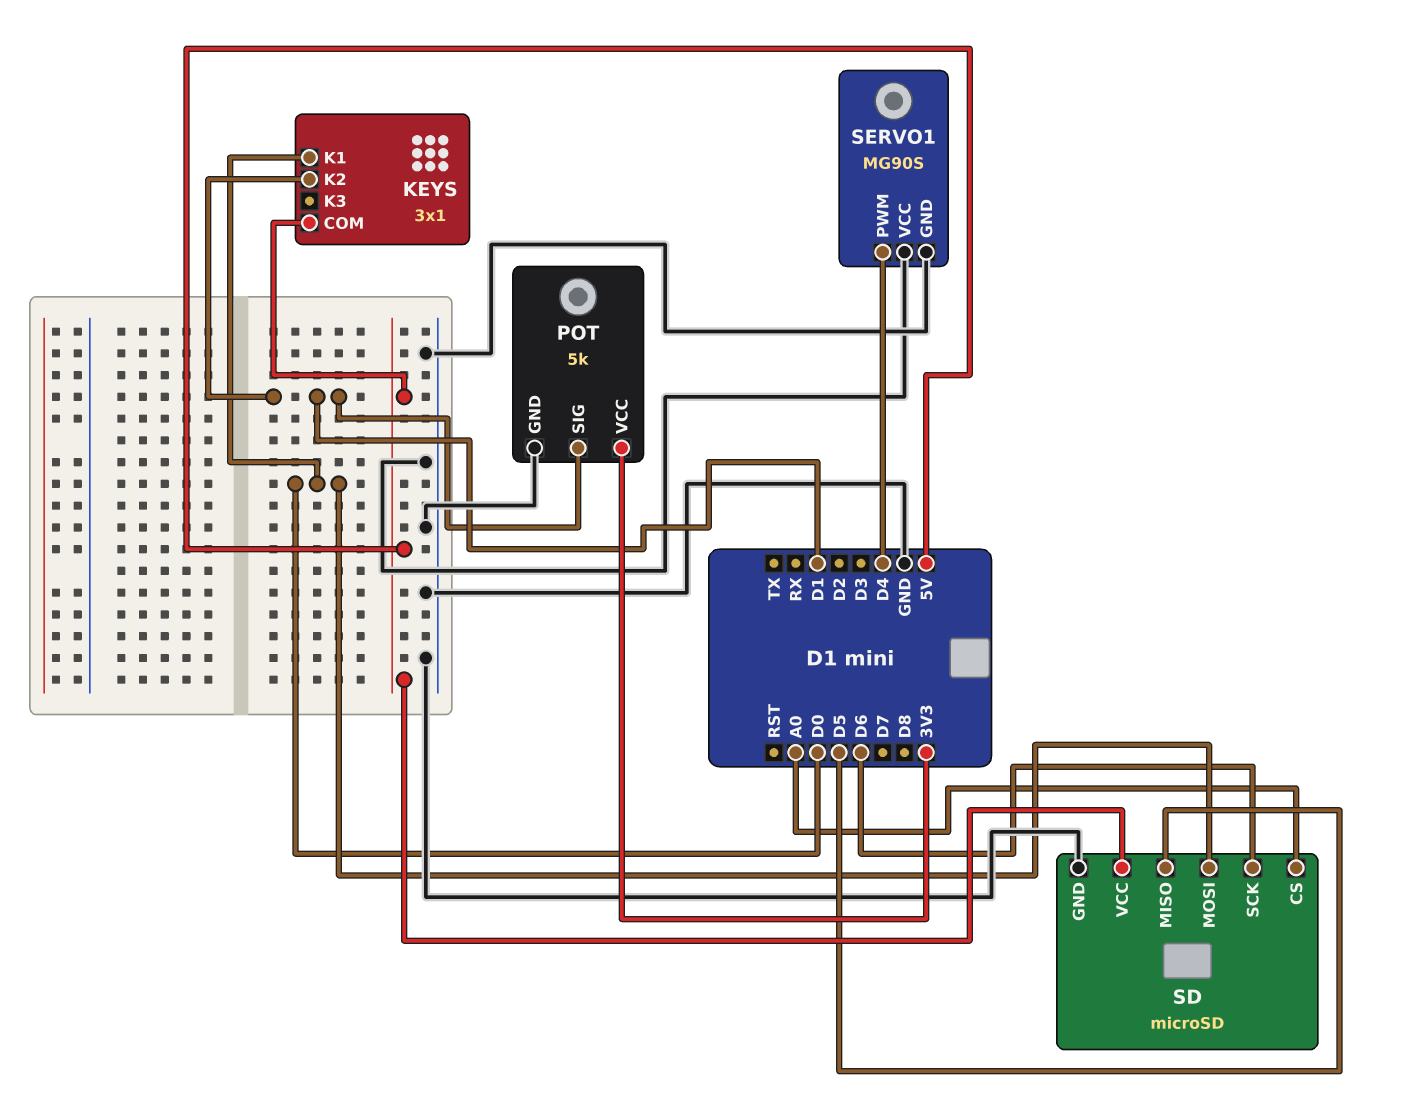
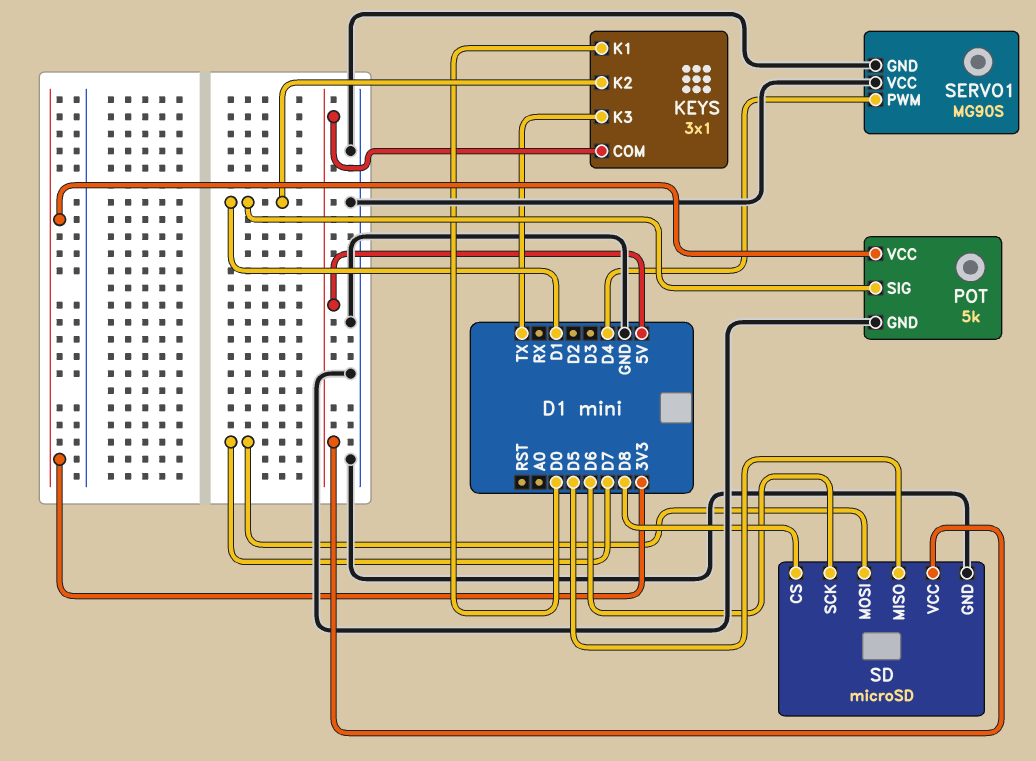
KEYS pin K3: none -> TX
SD pin CS: A0 -> D8
SD pin MOSI: D0 -> D7

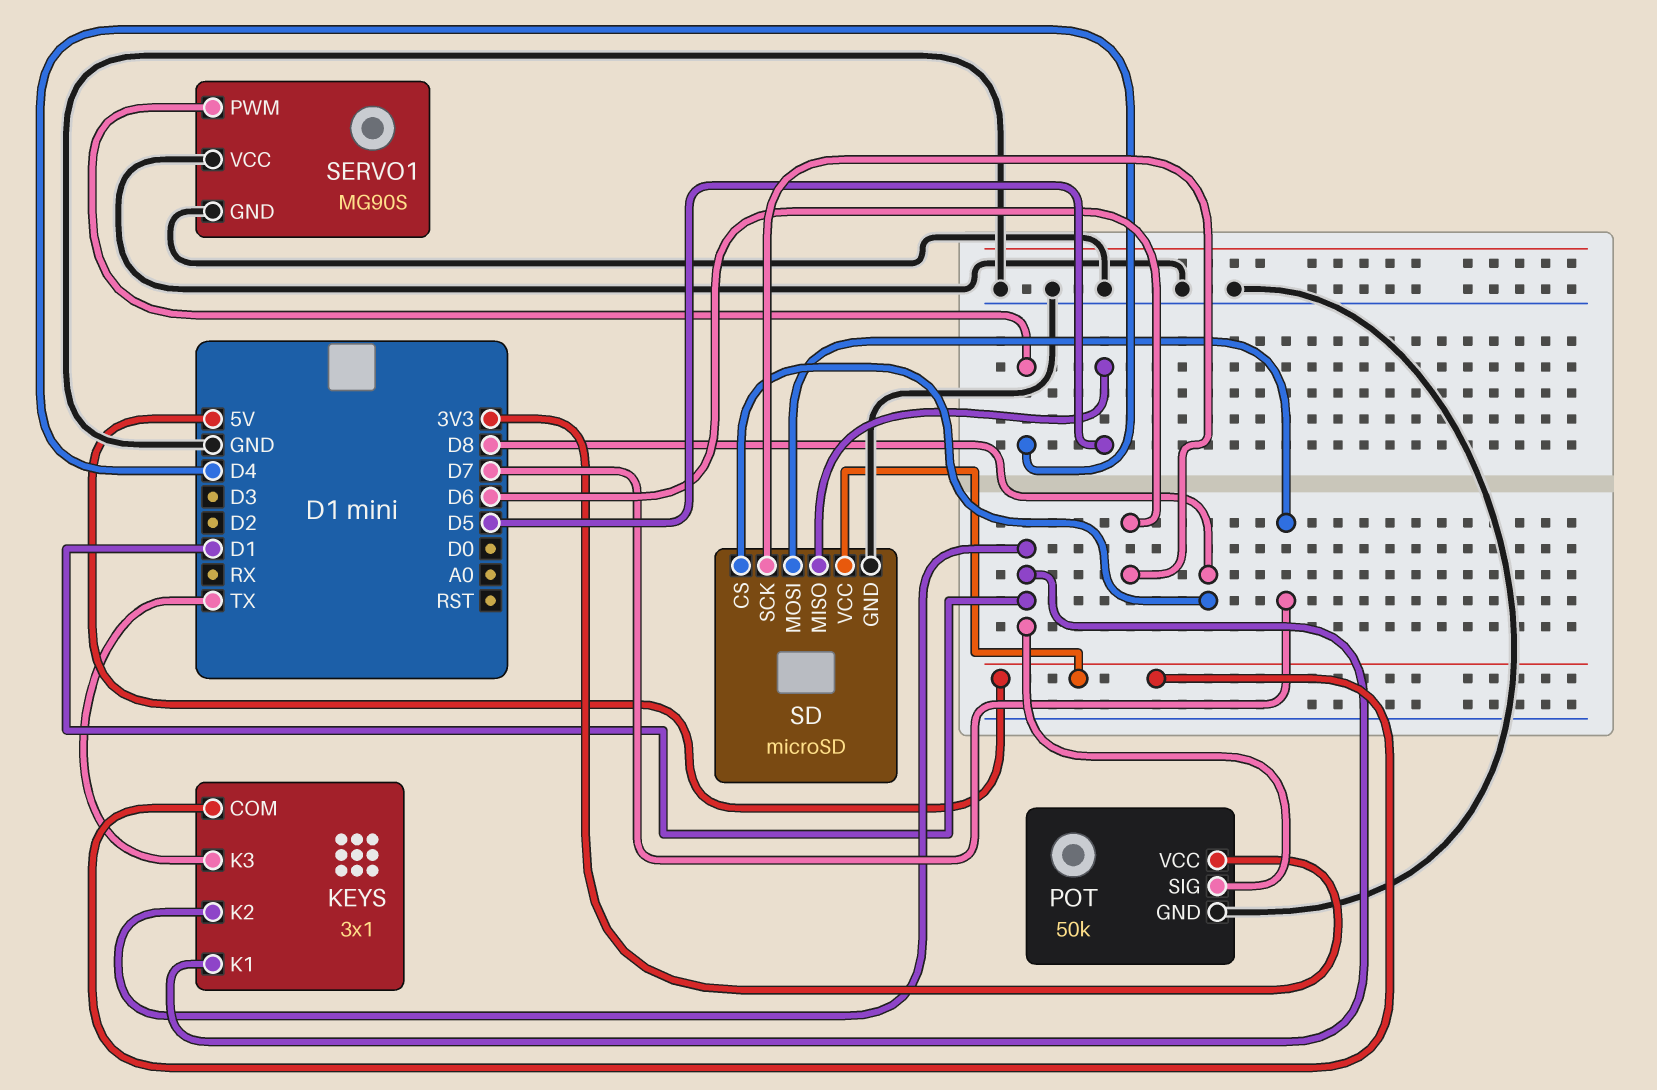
KEYS pin K1: D0 -> D1
POT: 5k -> 50k

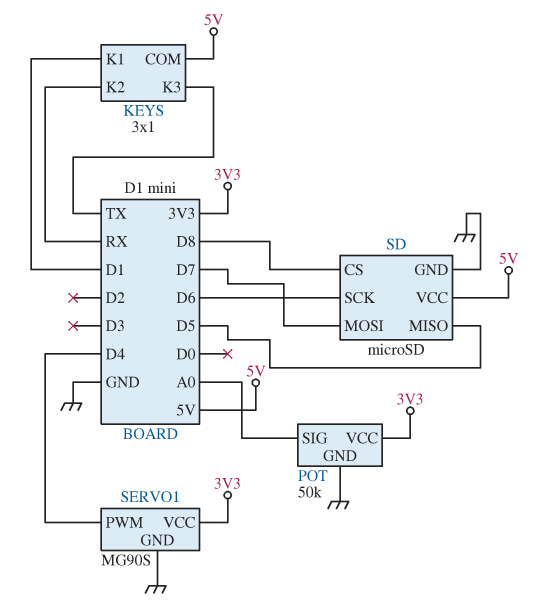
KEYS pin K2: D1 -> RX
POT pin SIG: D1 -> A0
SERVO1 pin VCC: GND -> 3V3

